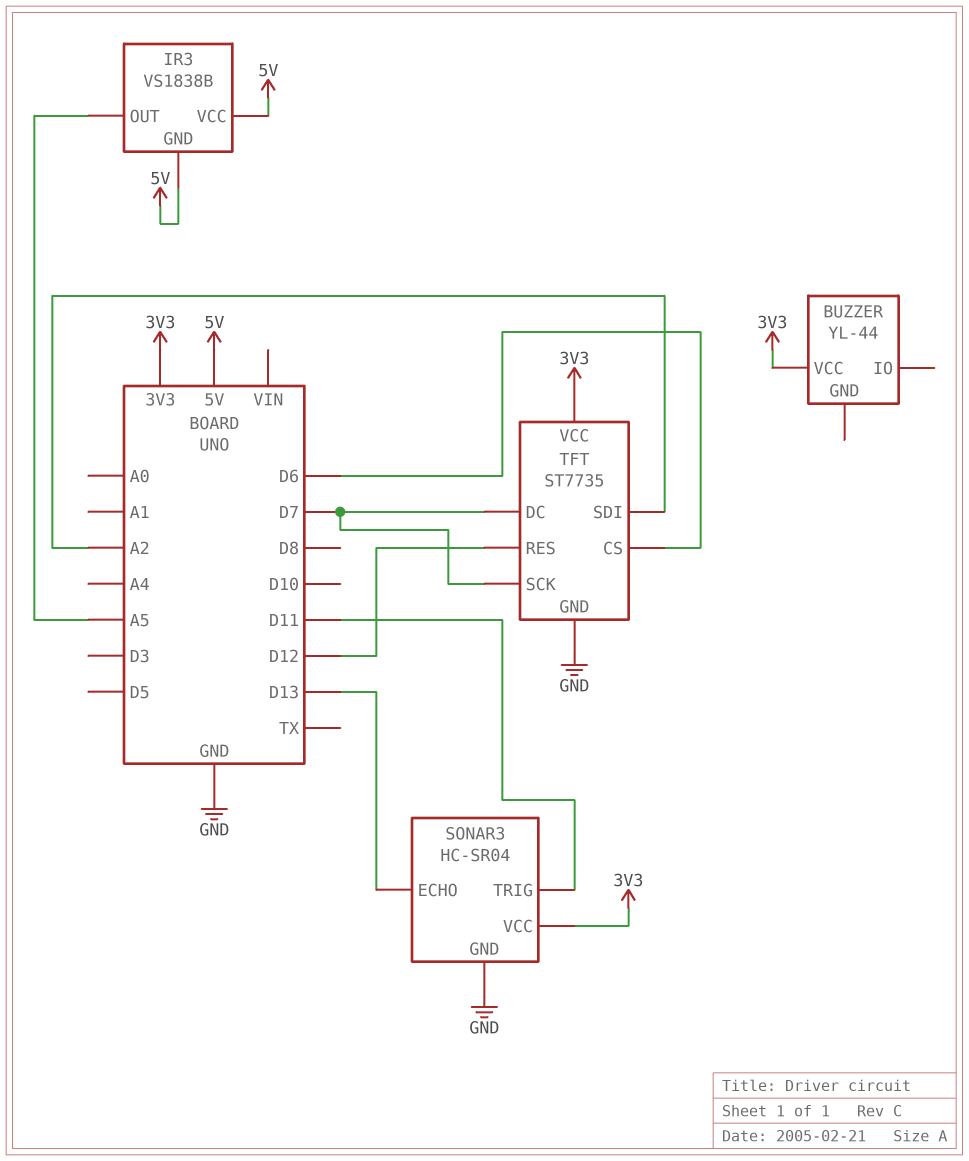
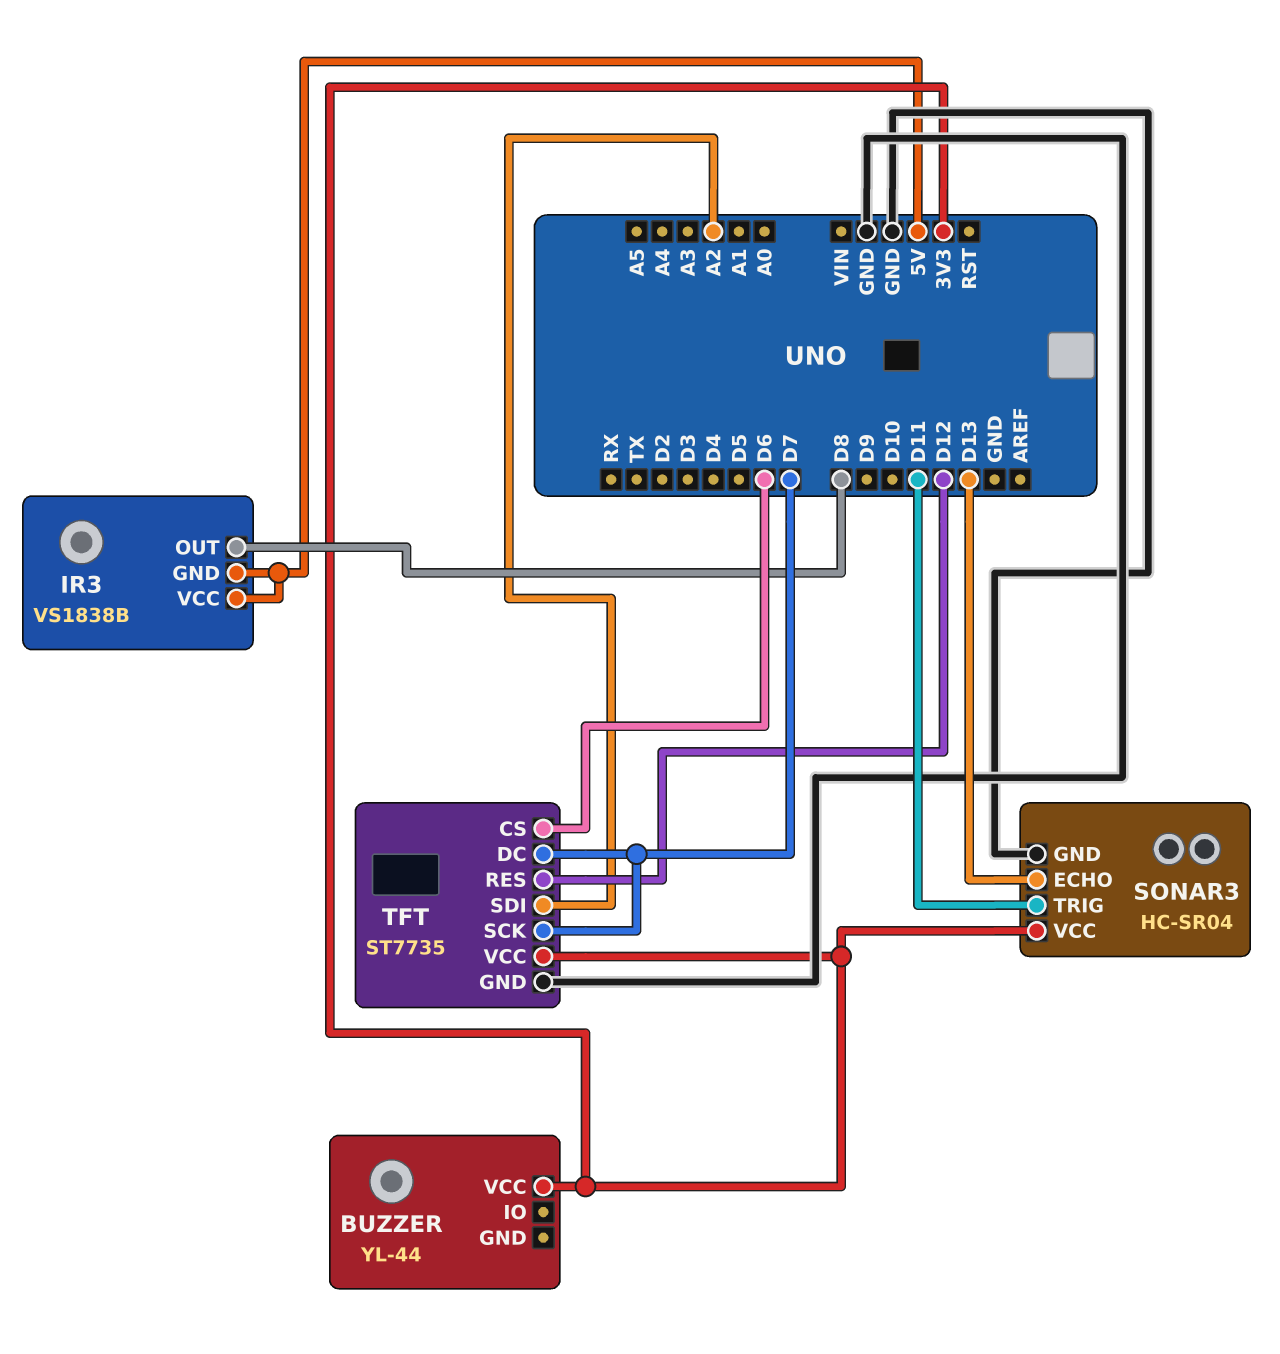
IR3 pin OUT: A5 -> D8

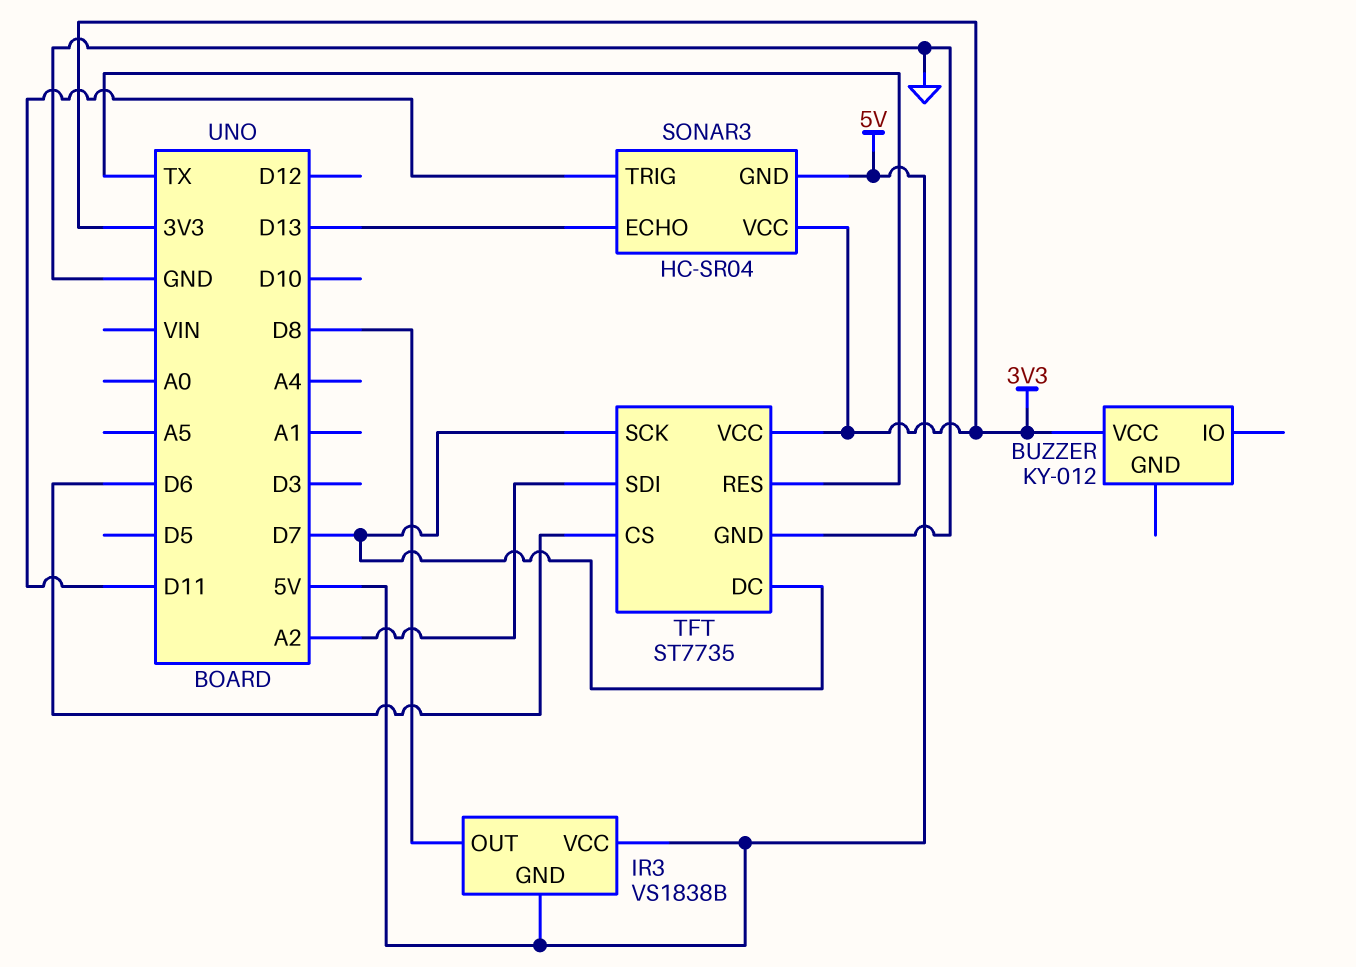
BUZZER: YL-44 -> KY-012
SONAR3 pin GND: GND -> 5V
TFT pin RES: D12 -> TX

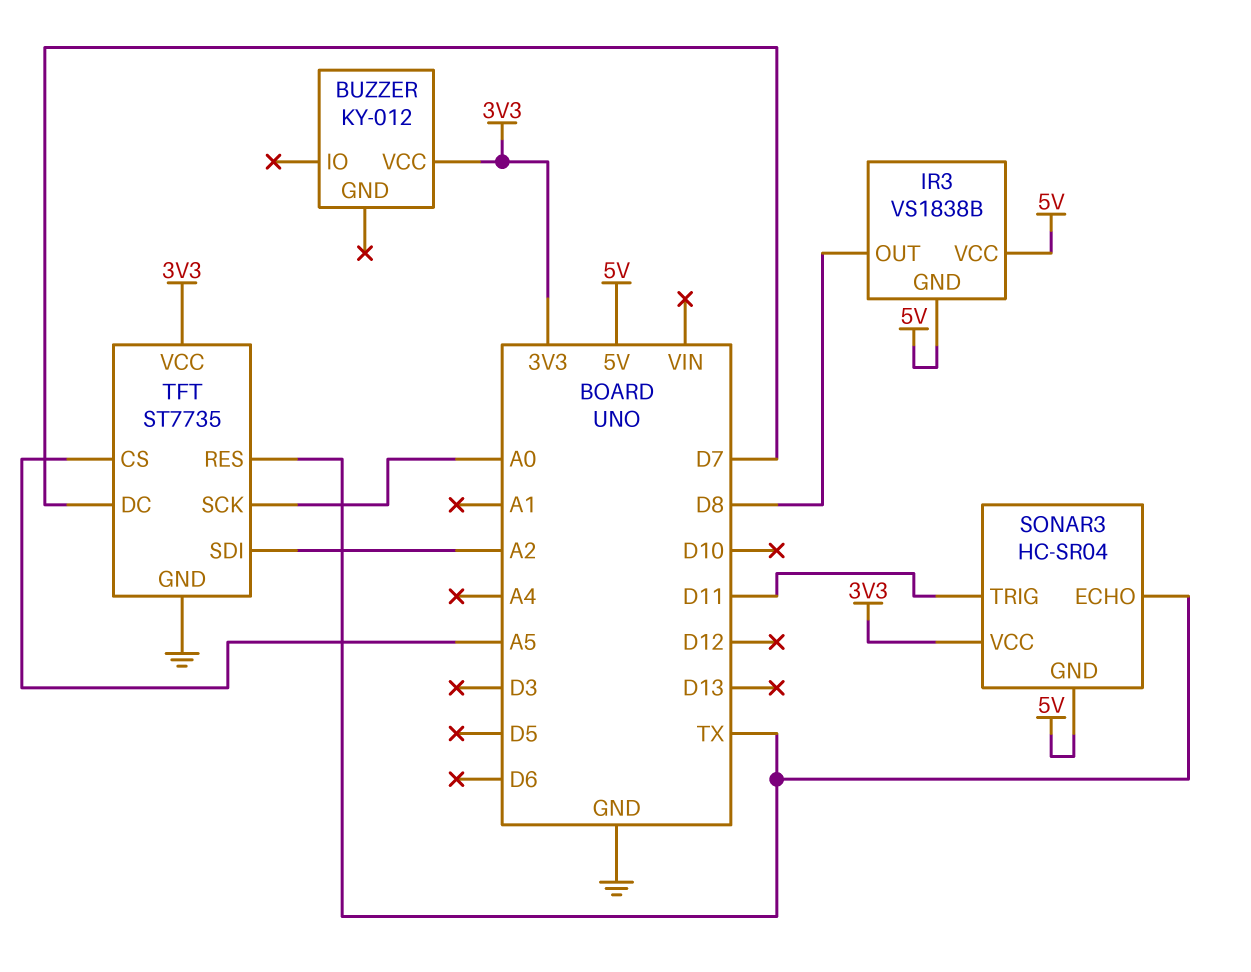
SONAR3 pin ECHO: D13 -> TX
TFT pin CS: D6 -> A5
TFT pin SCK: D7 -> A0

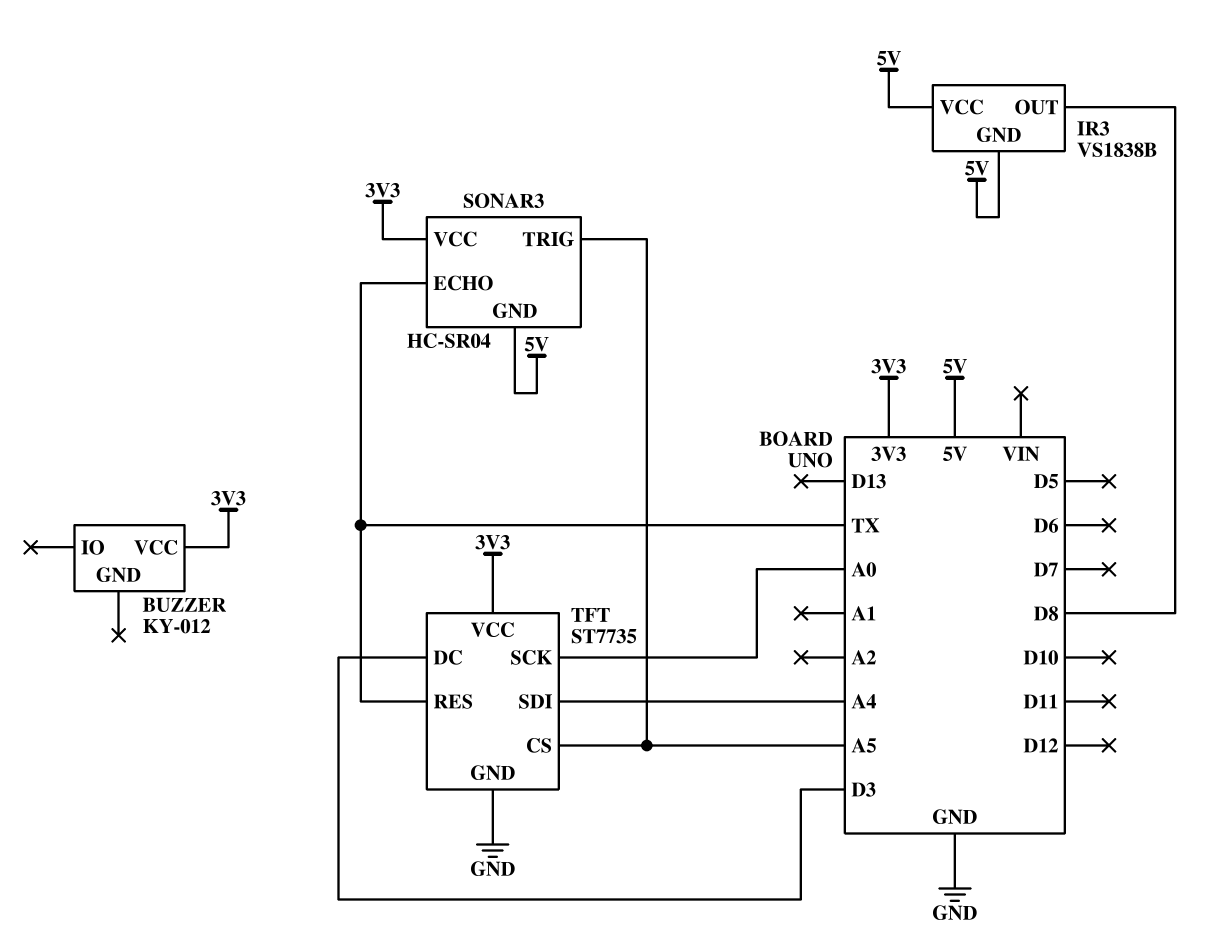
SONAR3 pin TRIG: D11 -> A5
TFT pin DC: D7 -> D3
TFT pin SDI: A2 -> A4

